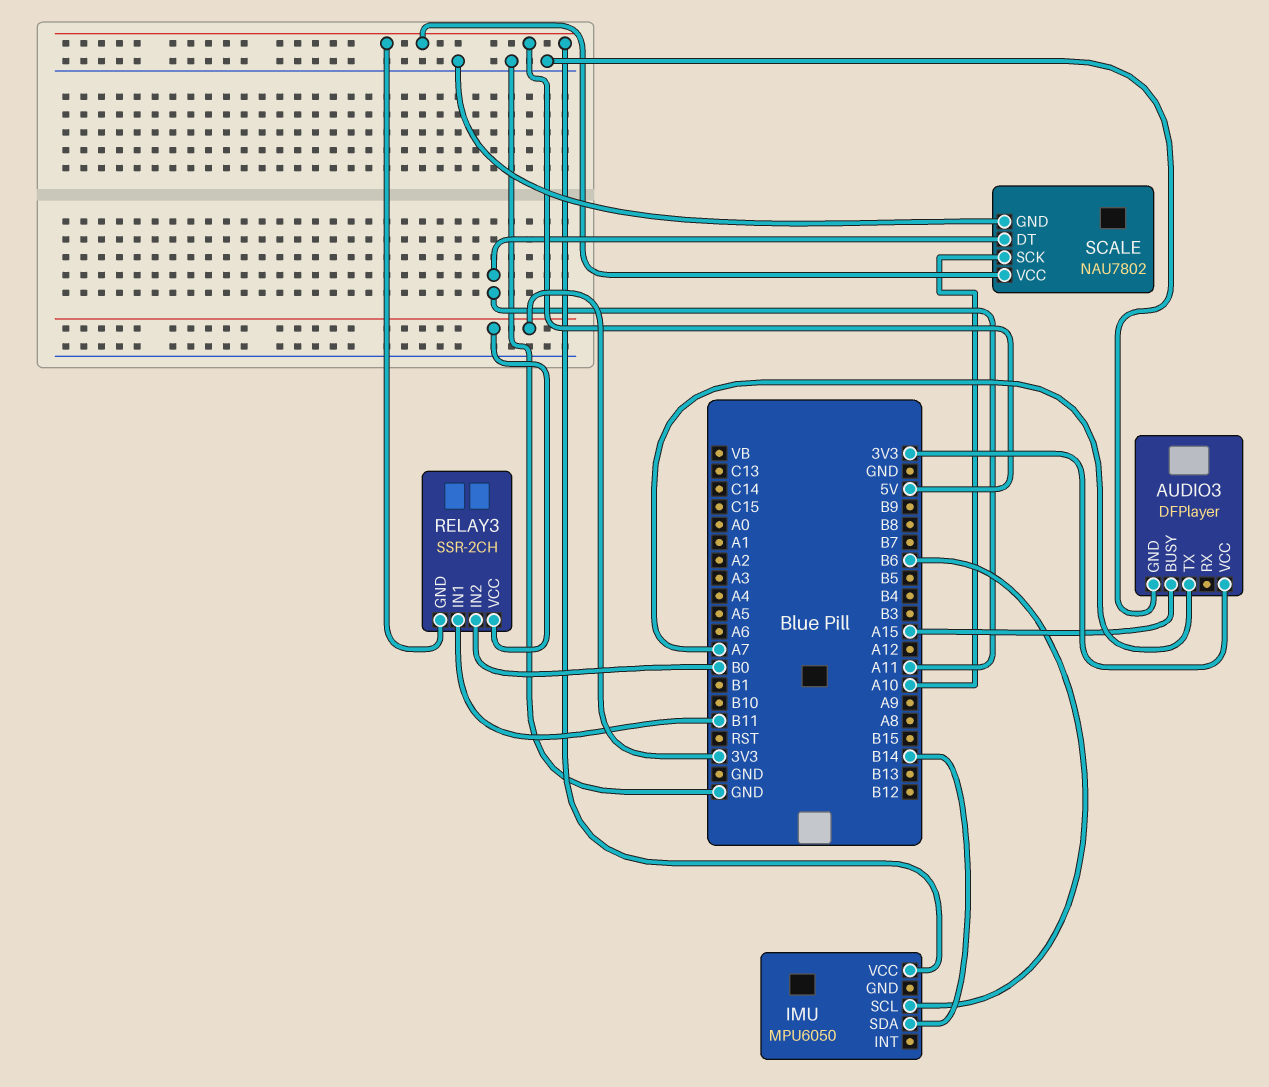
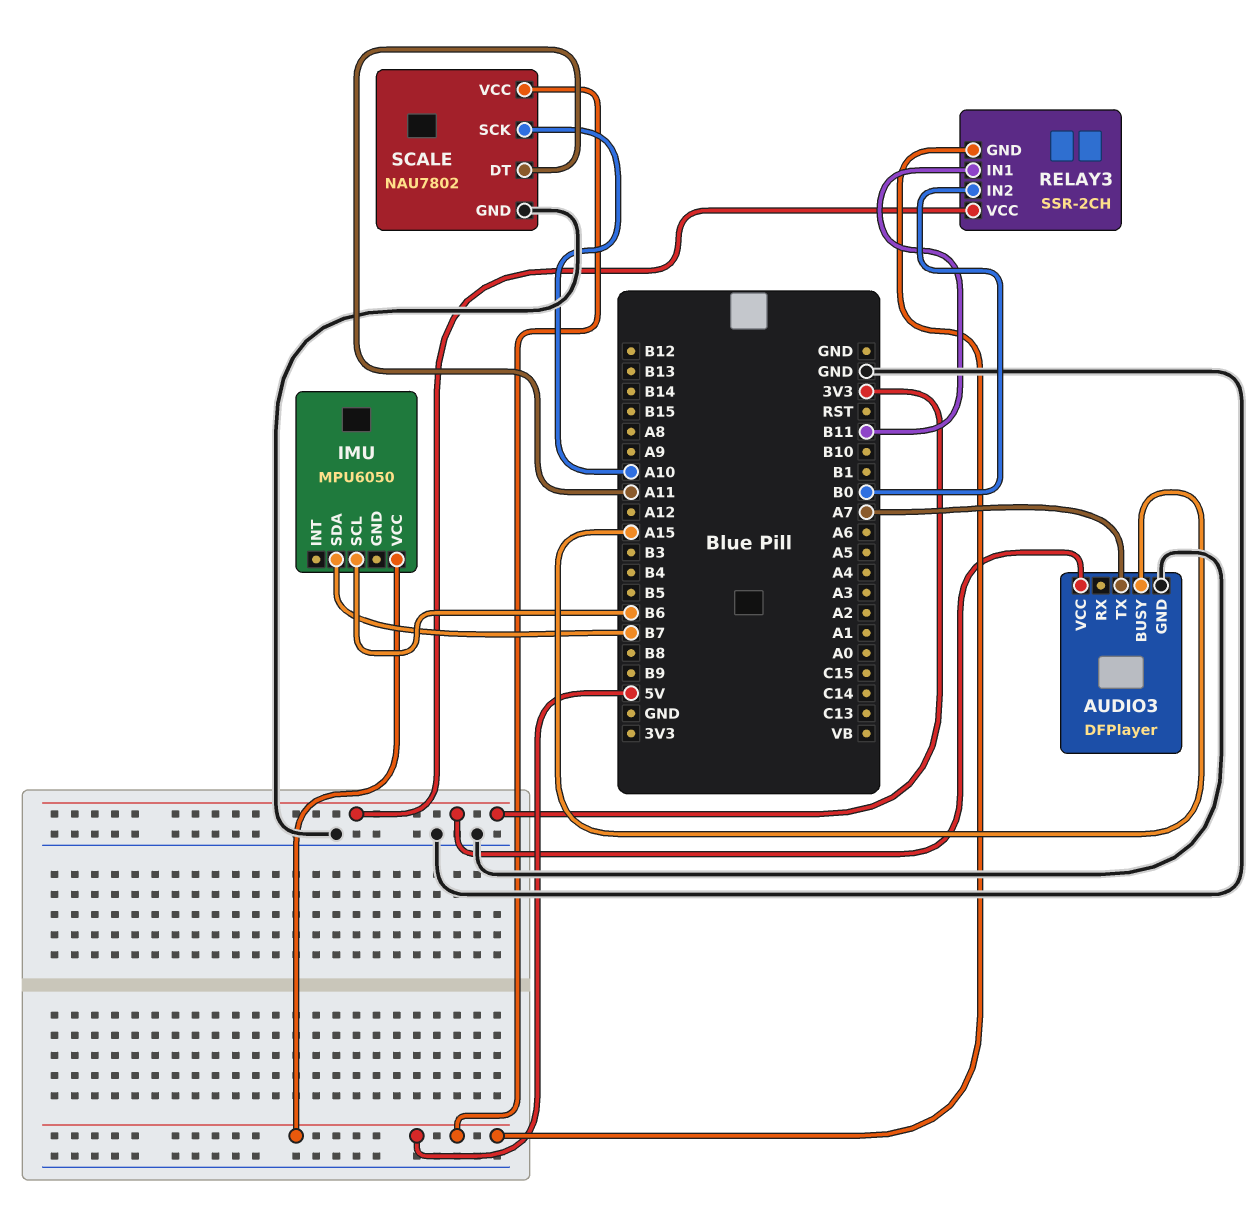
IMU pin SDA: B14 -> B7

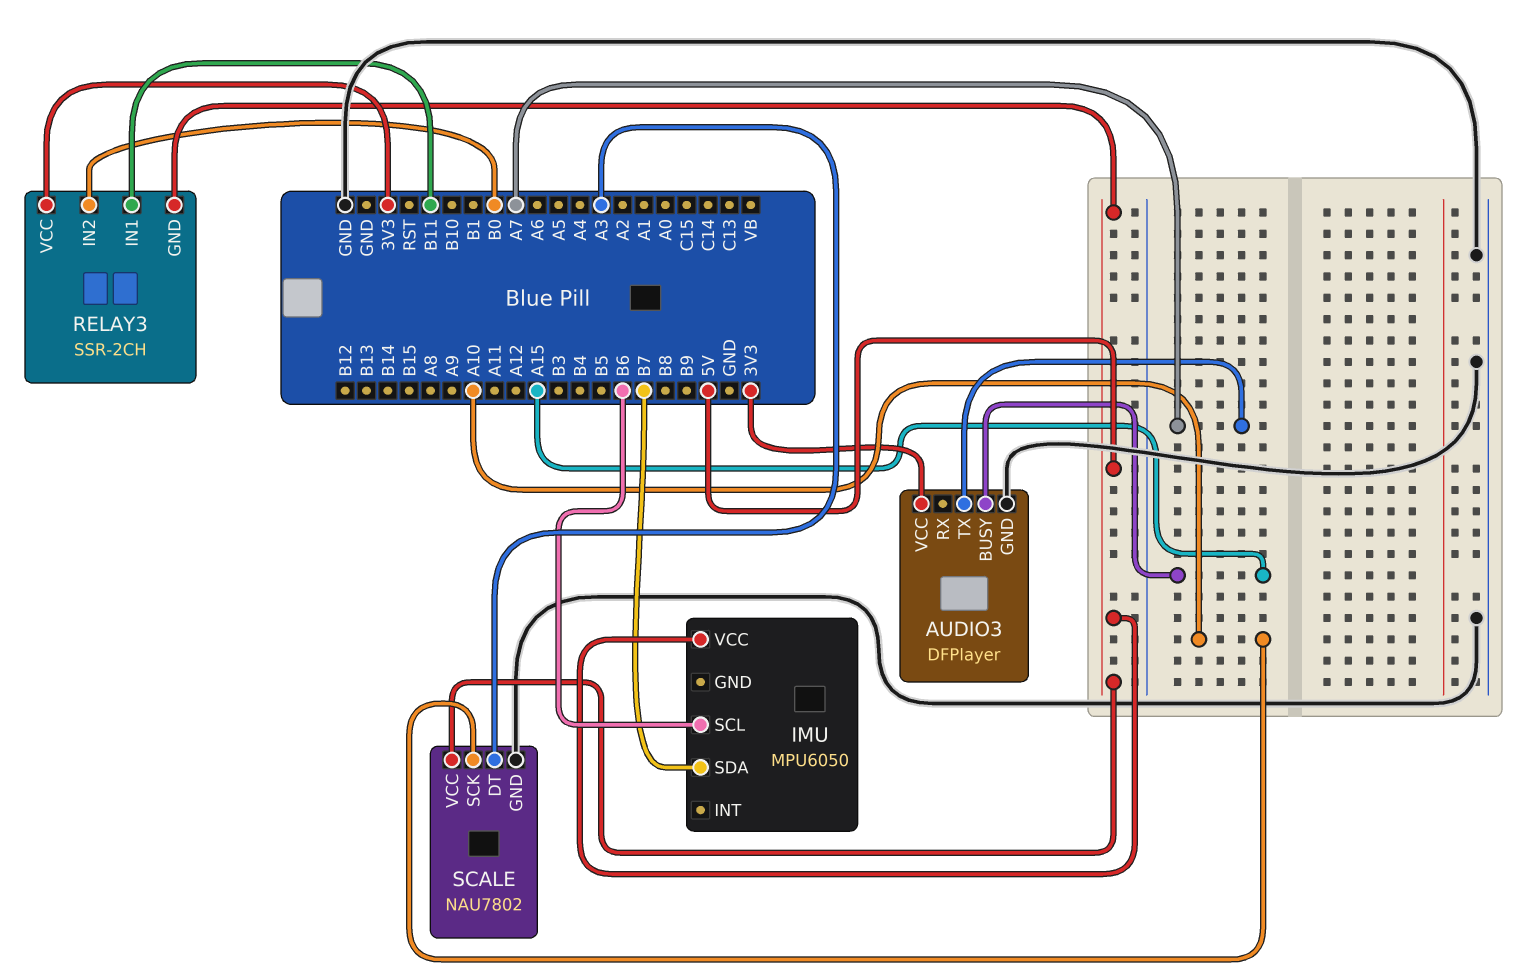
SCALE pin DT: A11 -> A3

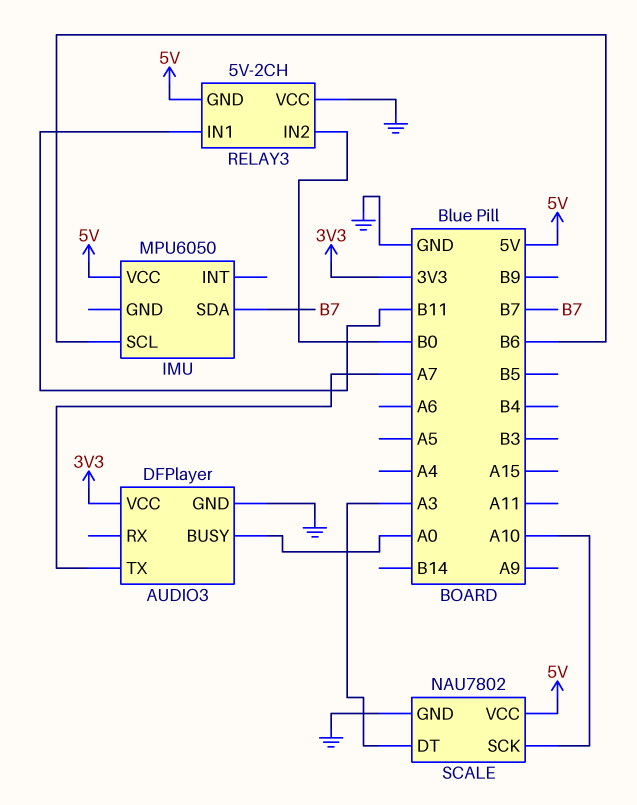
AUDIO3 pin BUSY: A15 -> A0
RELAY3: SSR-2CH -> 5V-2CH
RELAY3 pin VCC: 3V3 -> GND

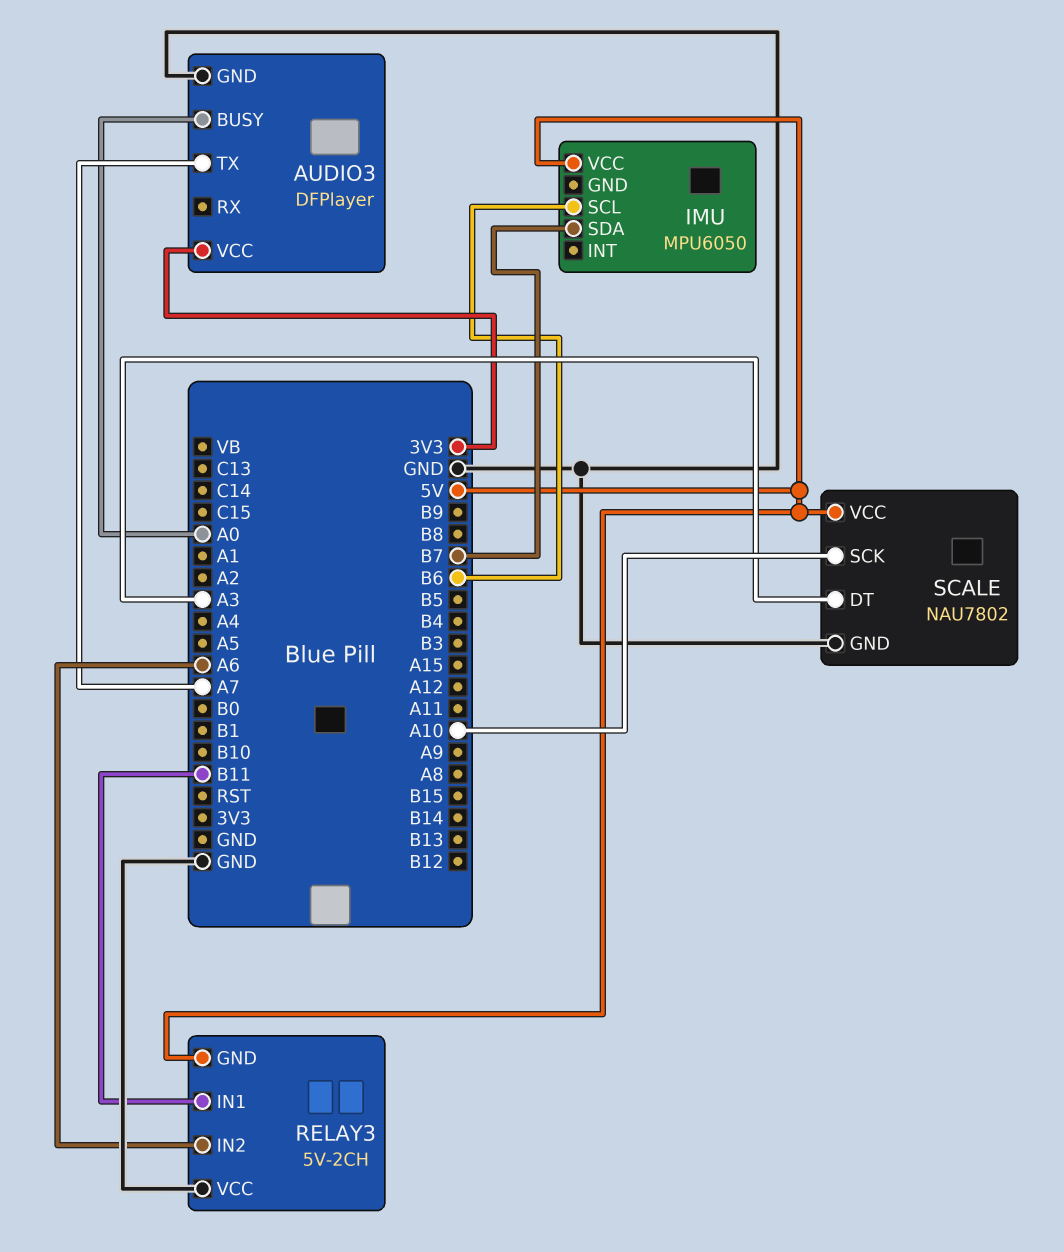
RELAY3 pin IN2: B0 -> A6

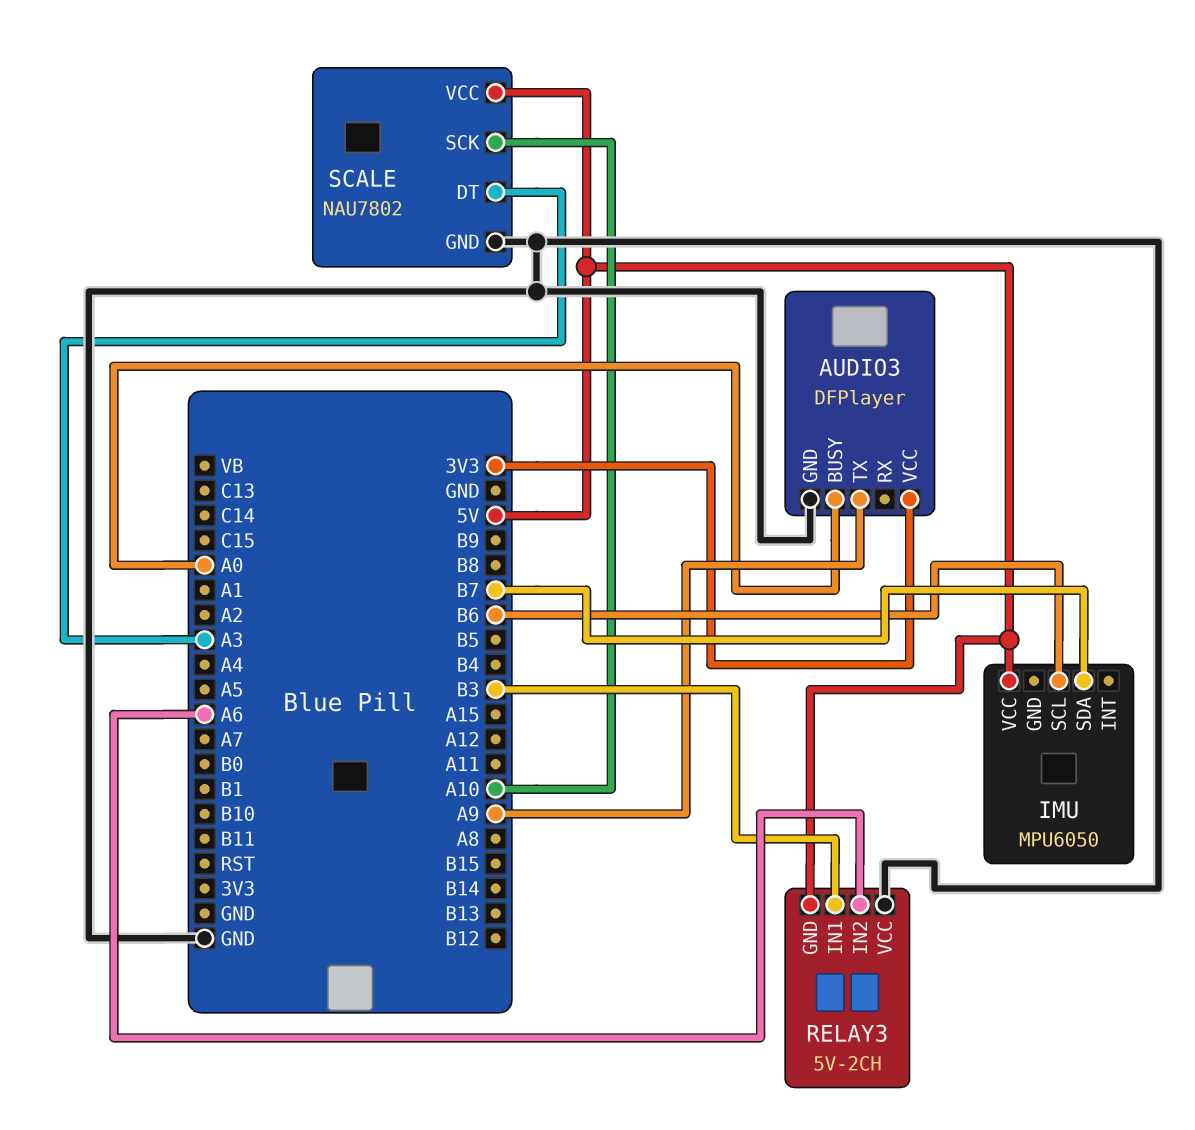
AUDIO3 pin TX: A7 -> A9
RELAY3 pin IN1: B11 -> B3

